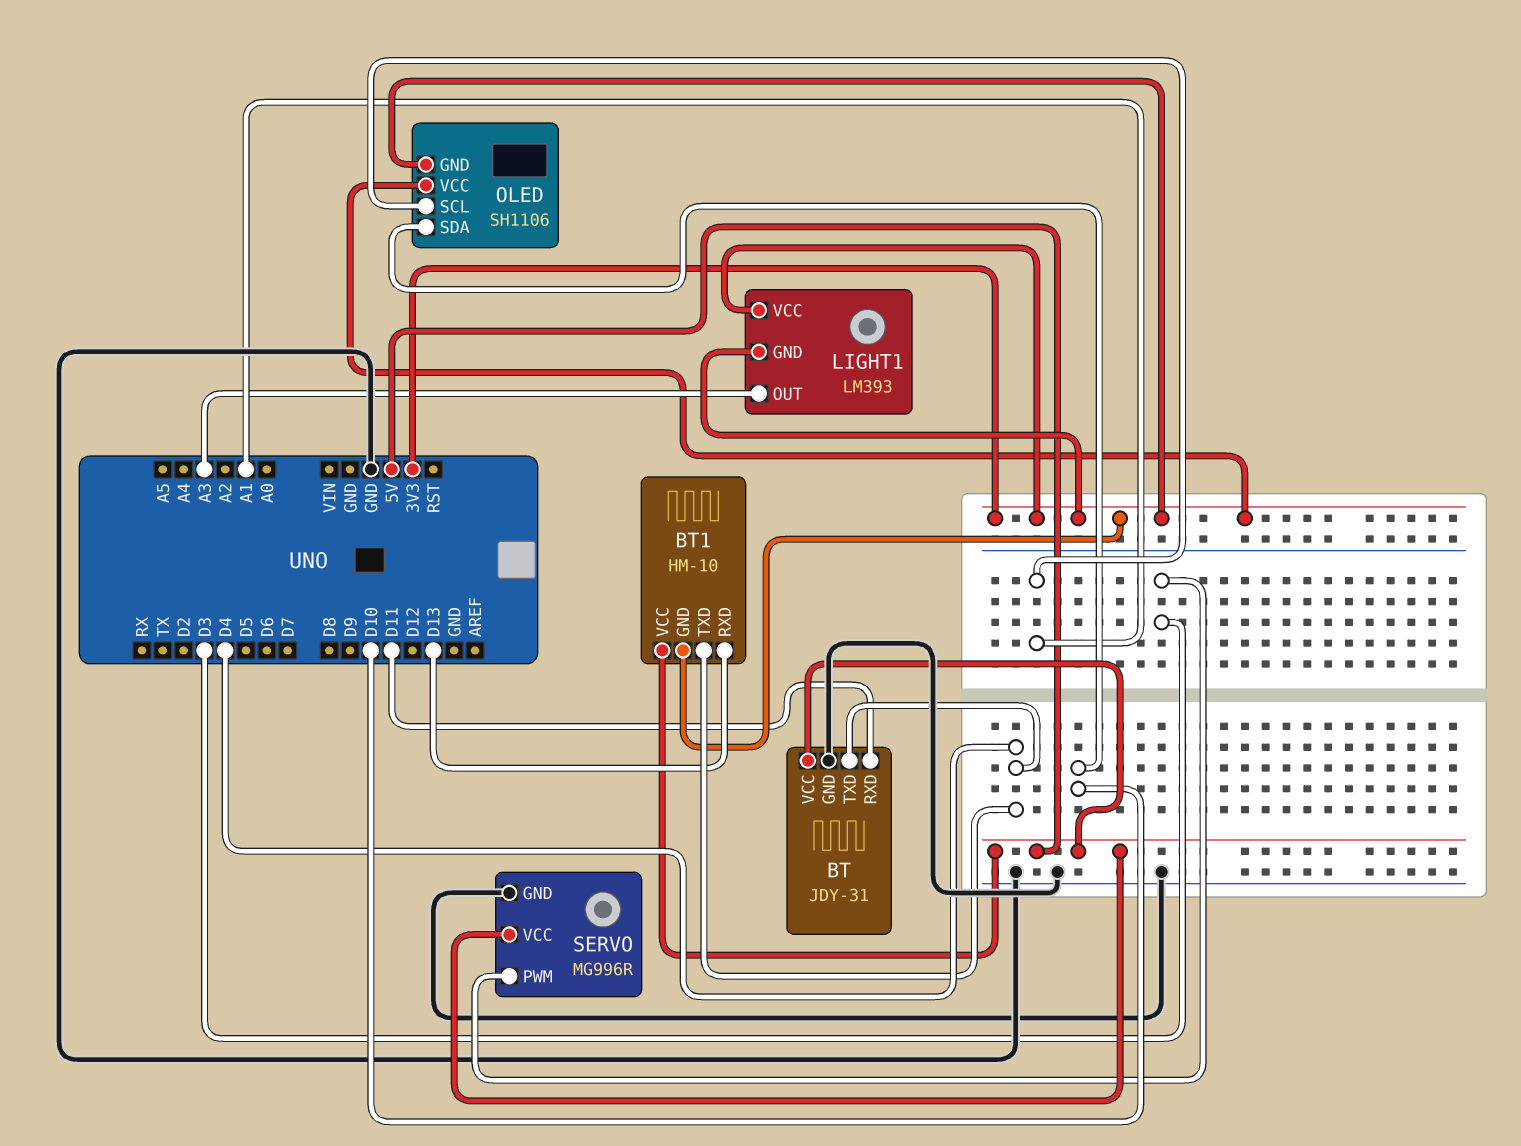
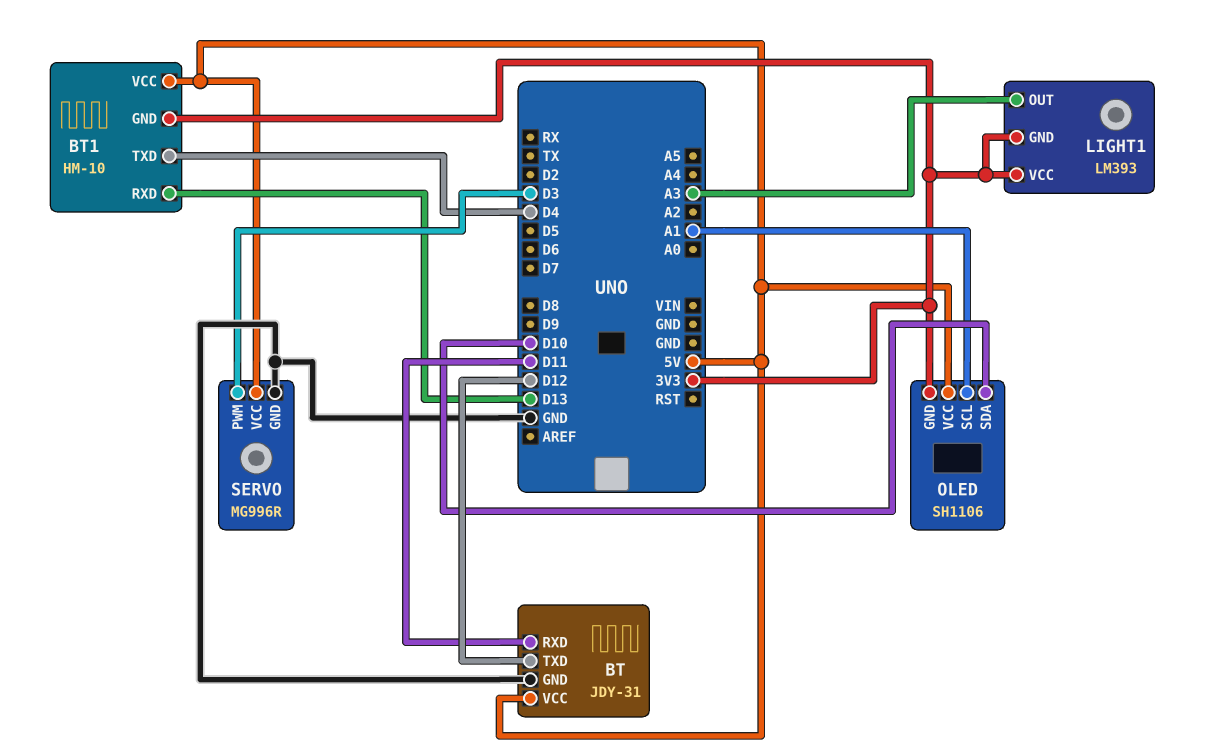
BT pin TXD: D4 -> D12
OLED pin VCC: 3V3 -> 5V

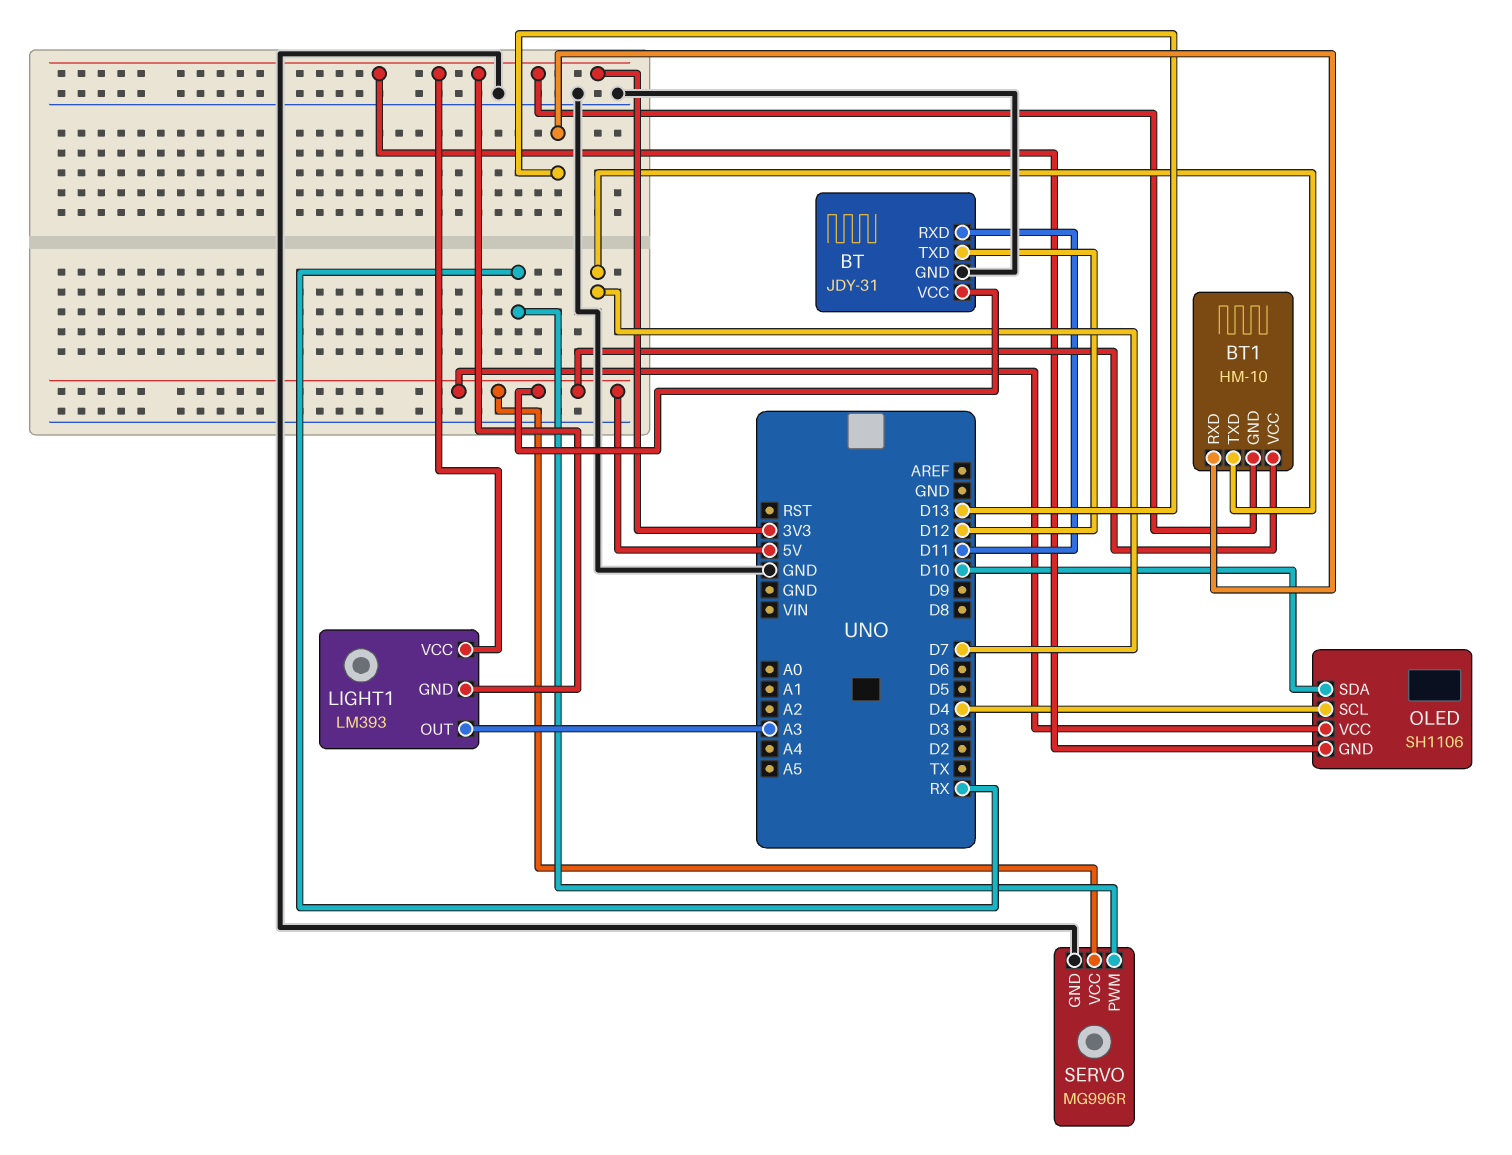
BT1 pin TXD: D4 -> D7
OLED pin SCL: A1 -> D4
SERVO pin PWM: D3 -> RX

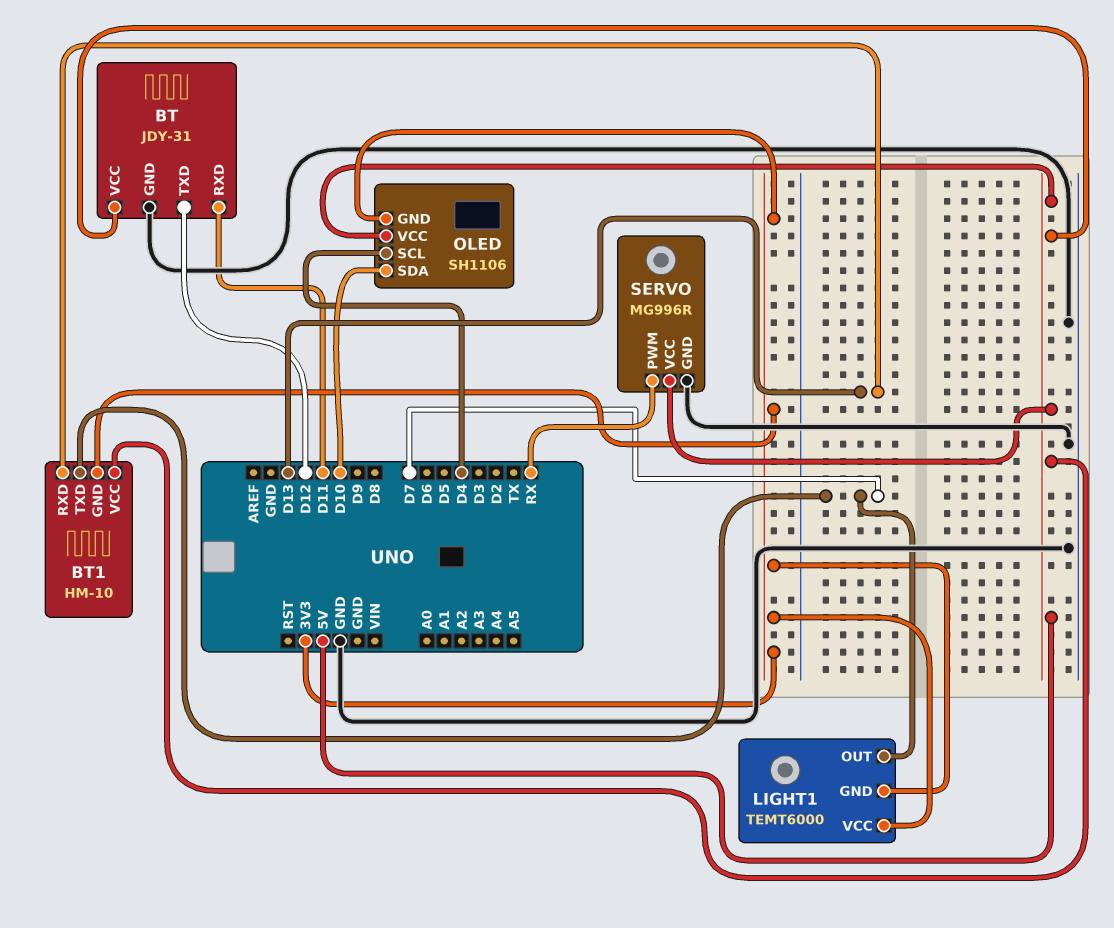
LIGHT1: LM393 -> TEMT6000
LIGHT1 pin OUT: A3 -> D7

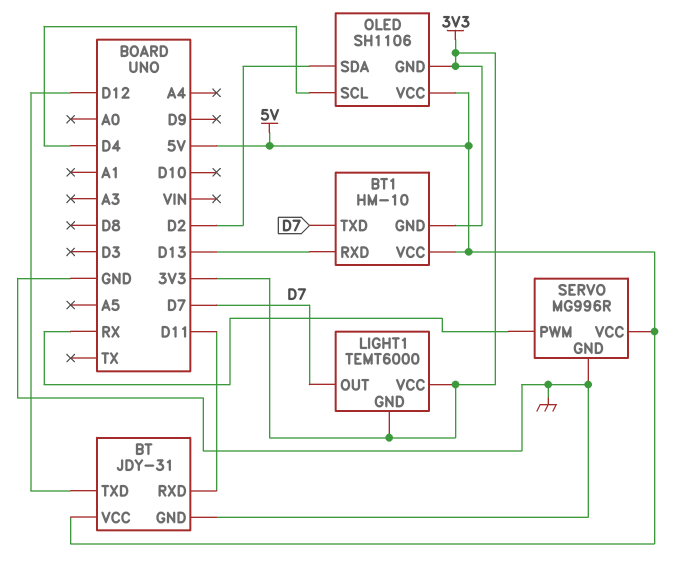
OLED pin SDA: D10 -> D2

